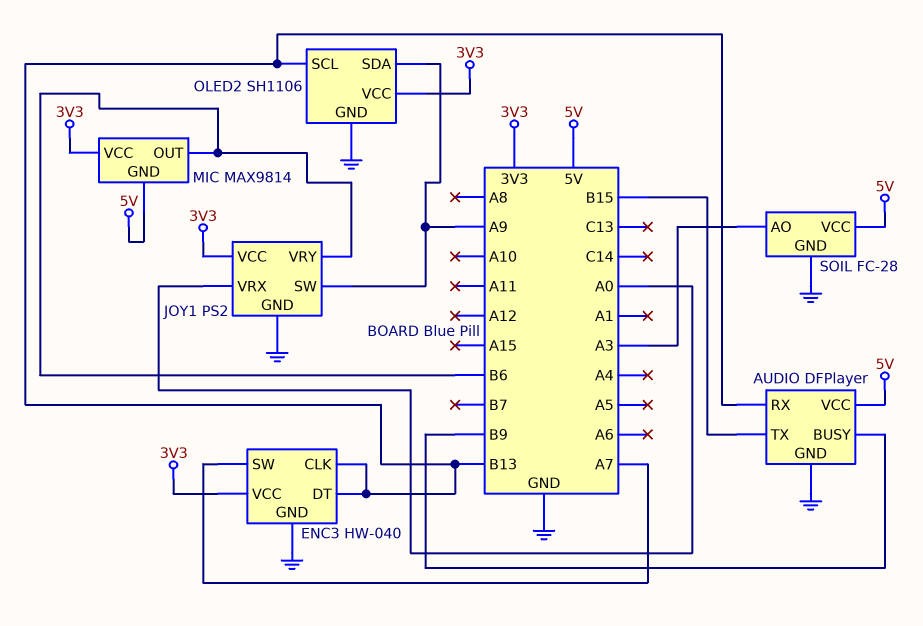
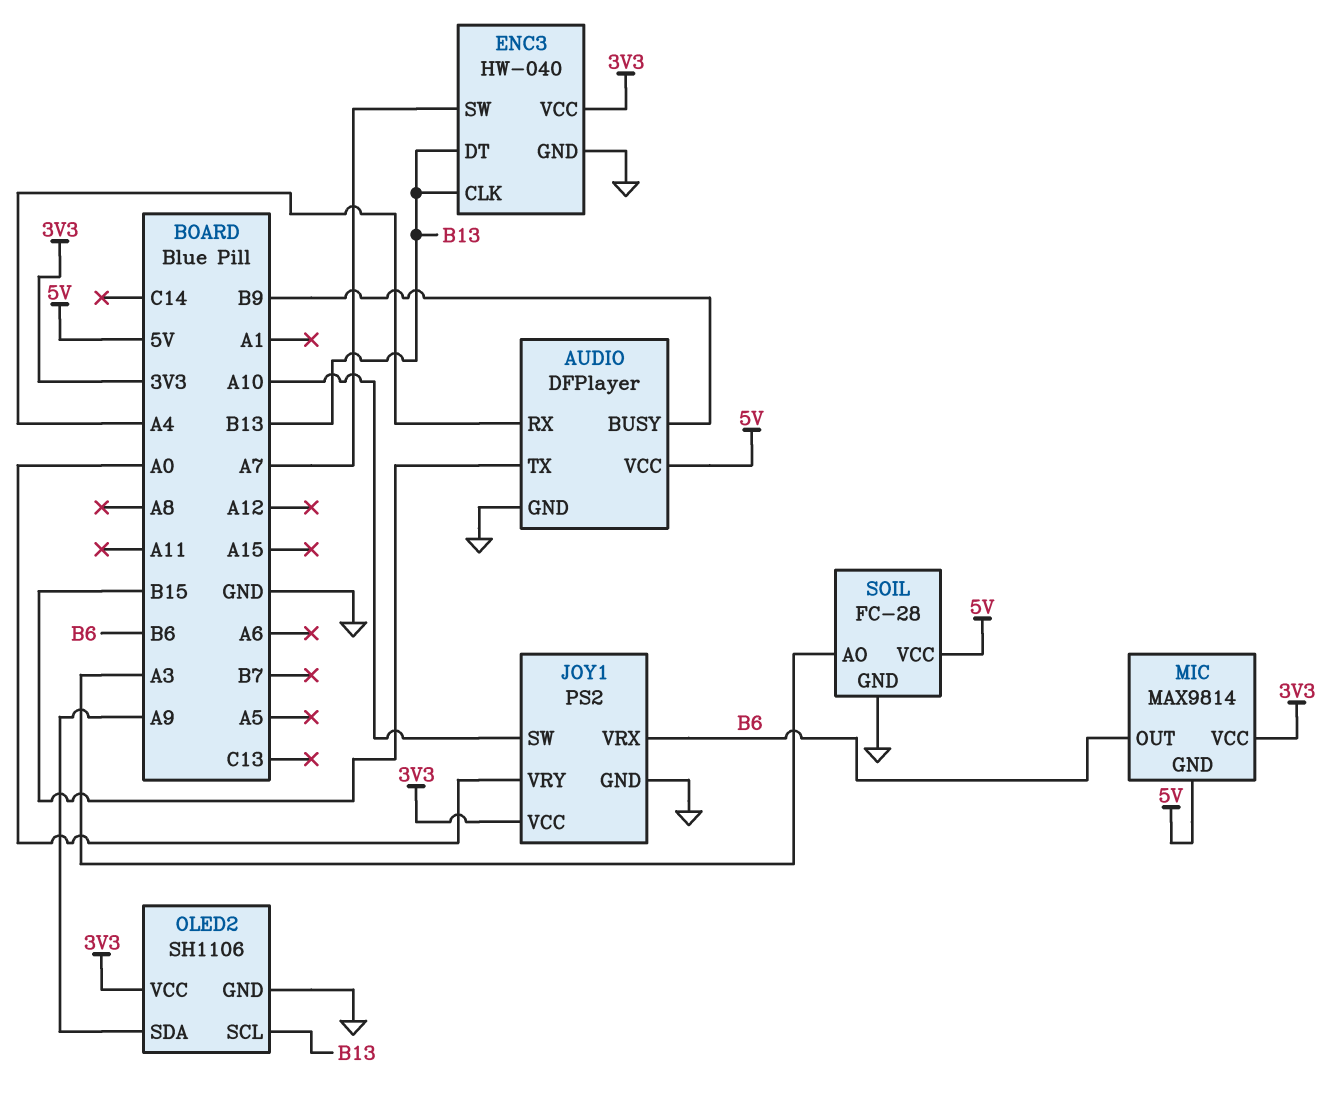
AUDIO pin RX: B13 -> A4
JOY1 pin SW: A9 -> A10
JOY1 pin VRX: A0 -> B6
JOY1 pin VRY: B6 -> A0

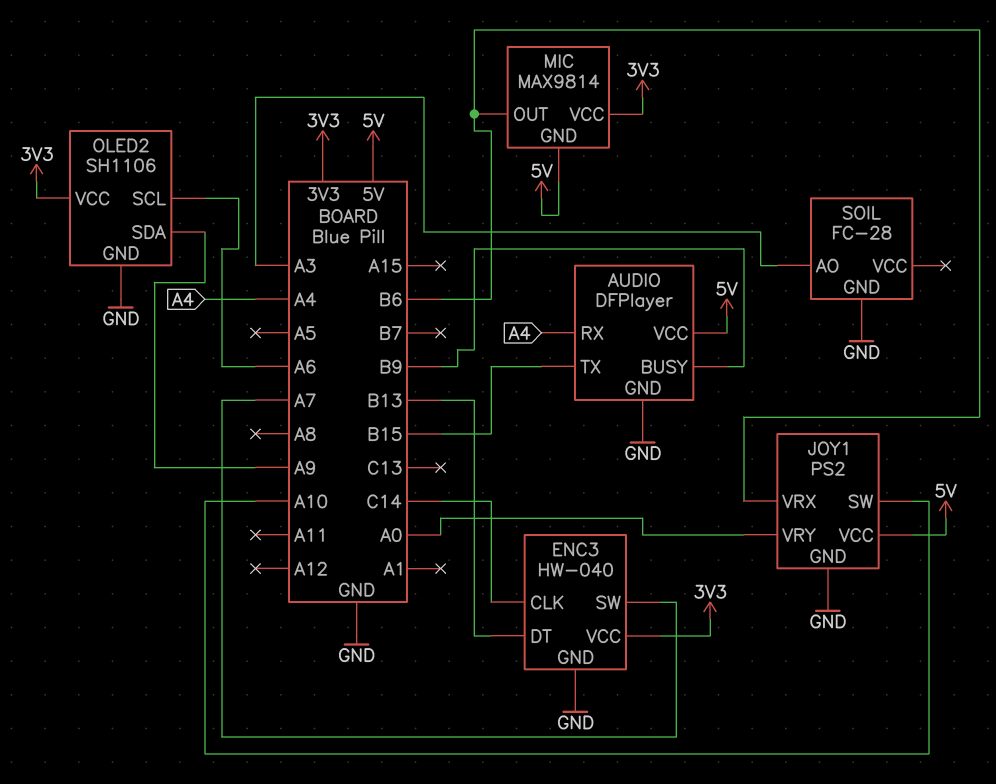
ENC3 pin CLK: B13 -> C14
JOY1 pin VCC: 3V3 -> 5V
OLED2 pin SCL: B13 -> A6
SOIL pin VCC: 5V -> none

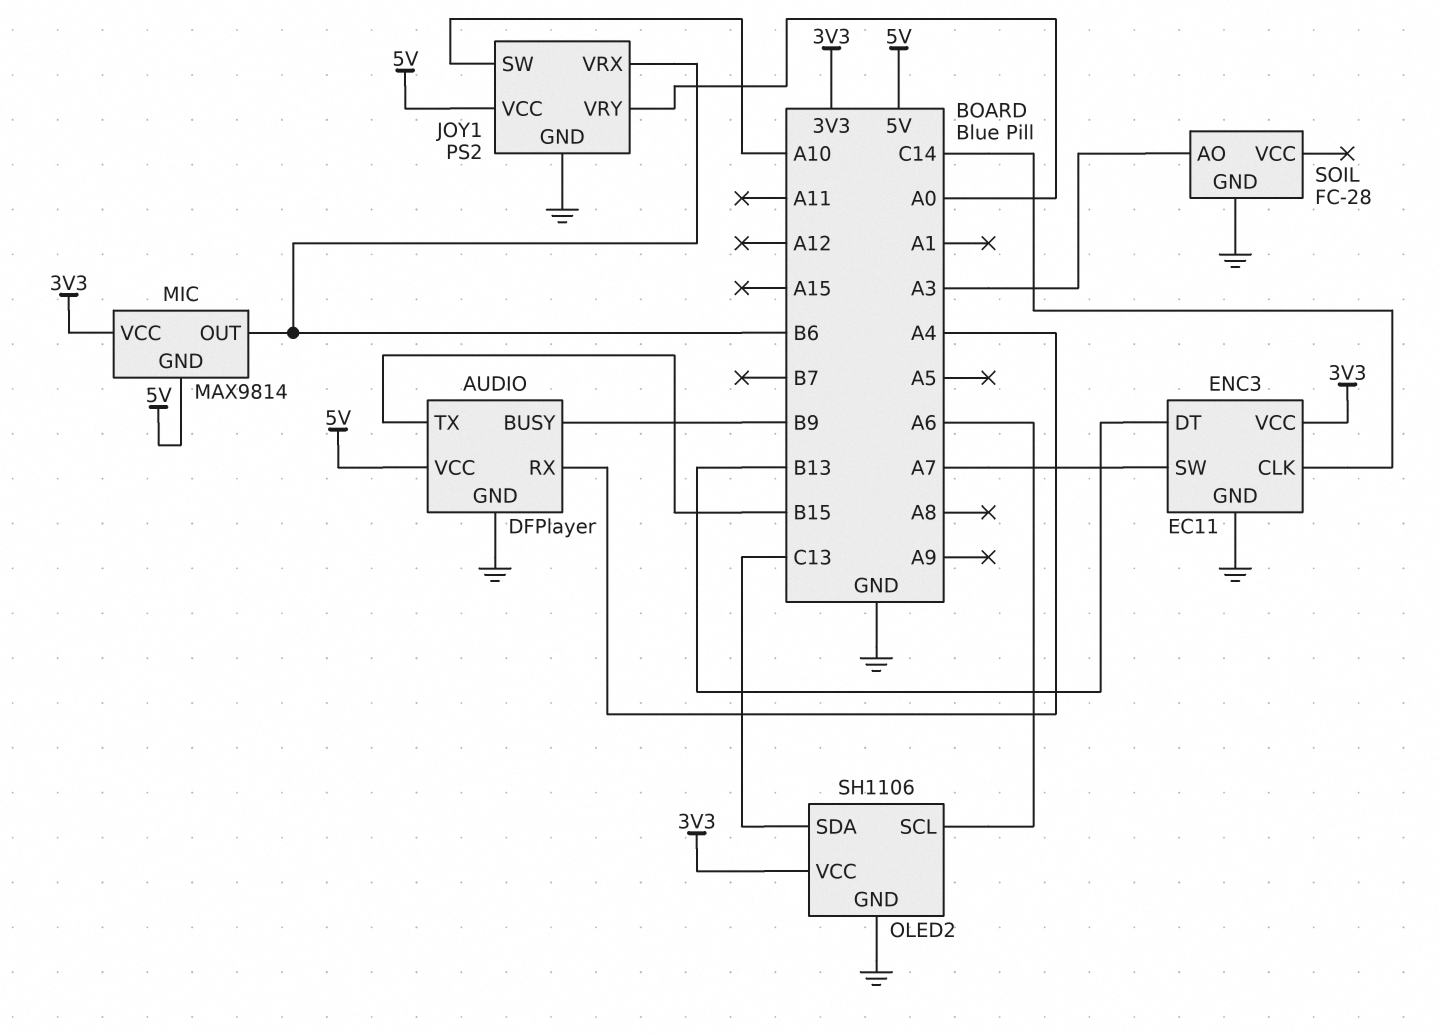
ENC3: HW-040 -> EC11
OLED2 pin SDA: A9 -> C13

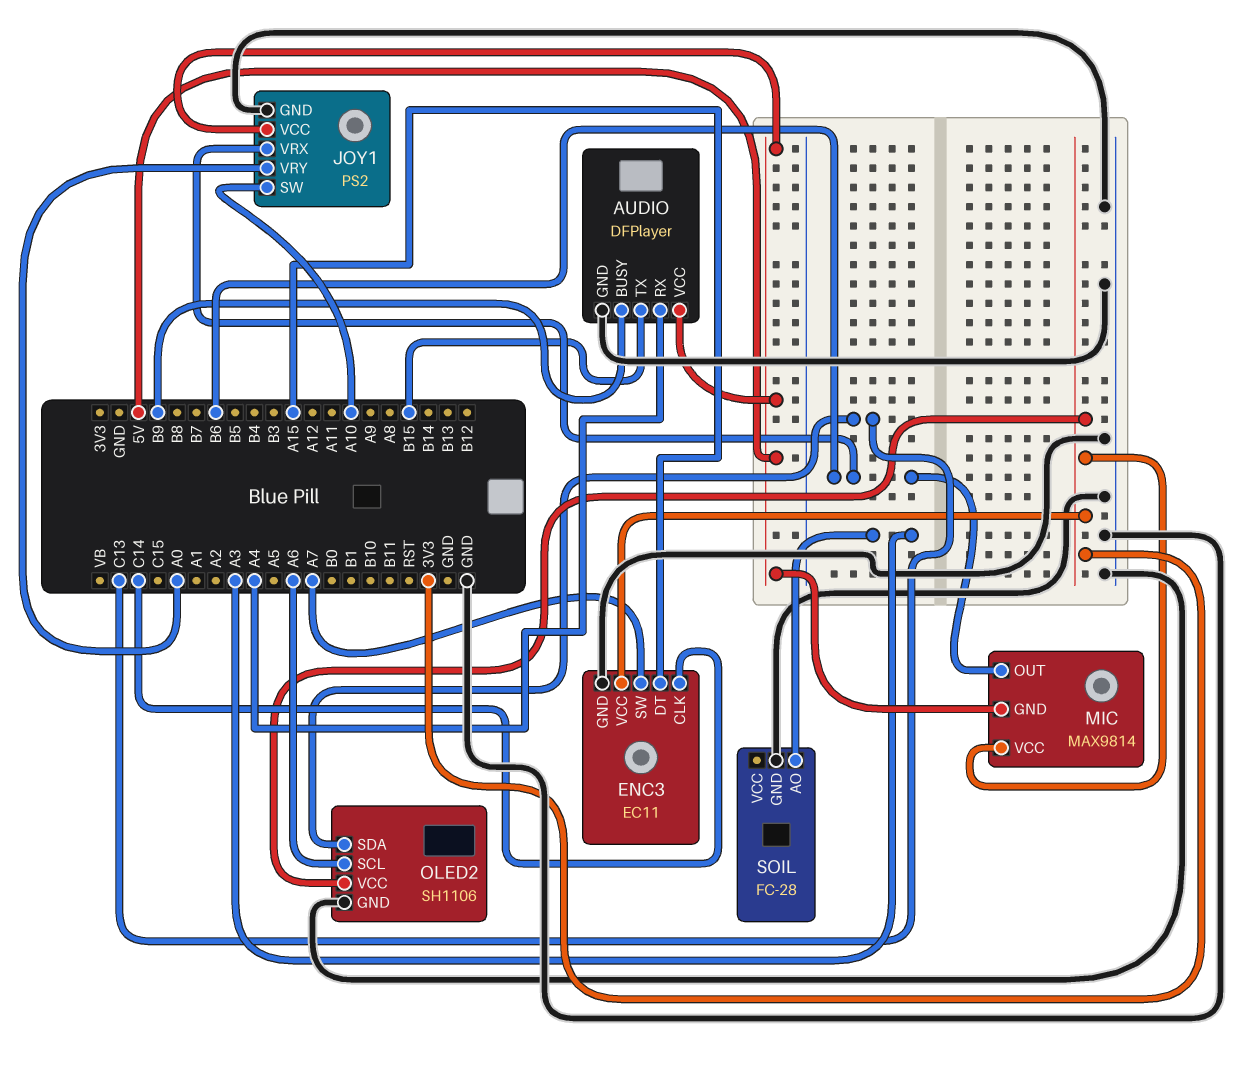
ENC3 pin DT: B13 -> A15

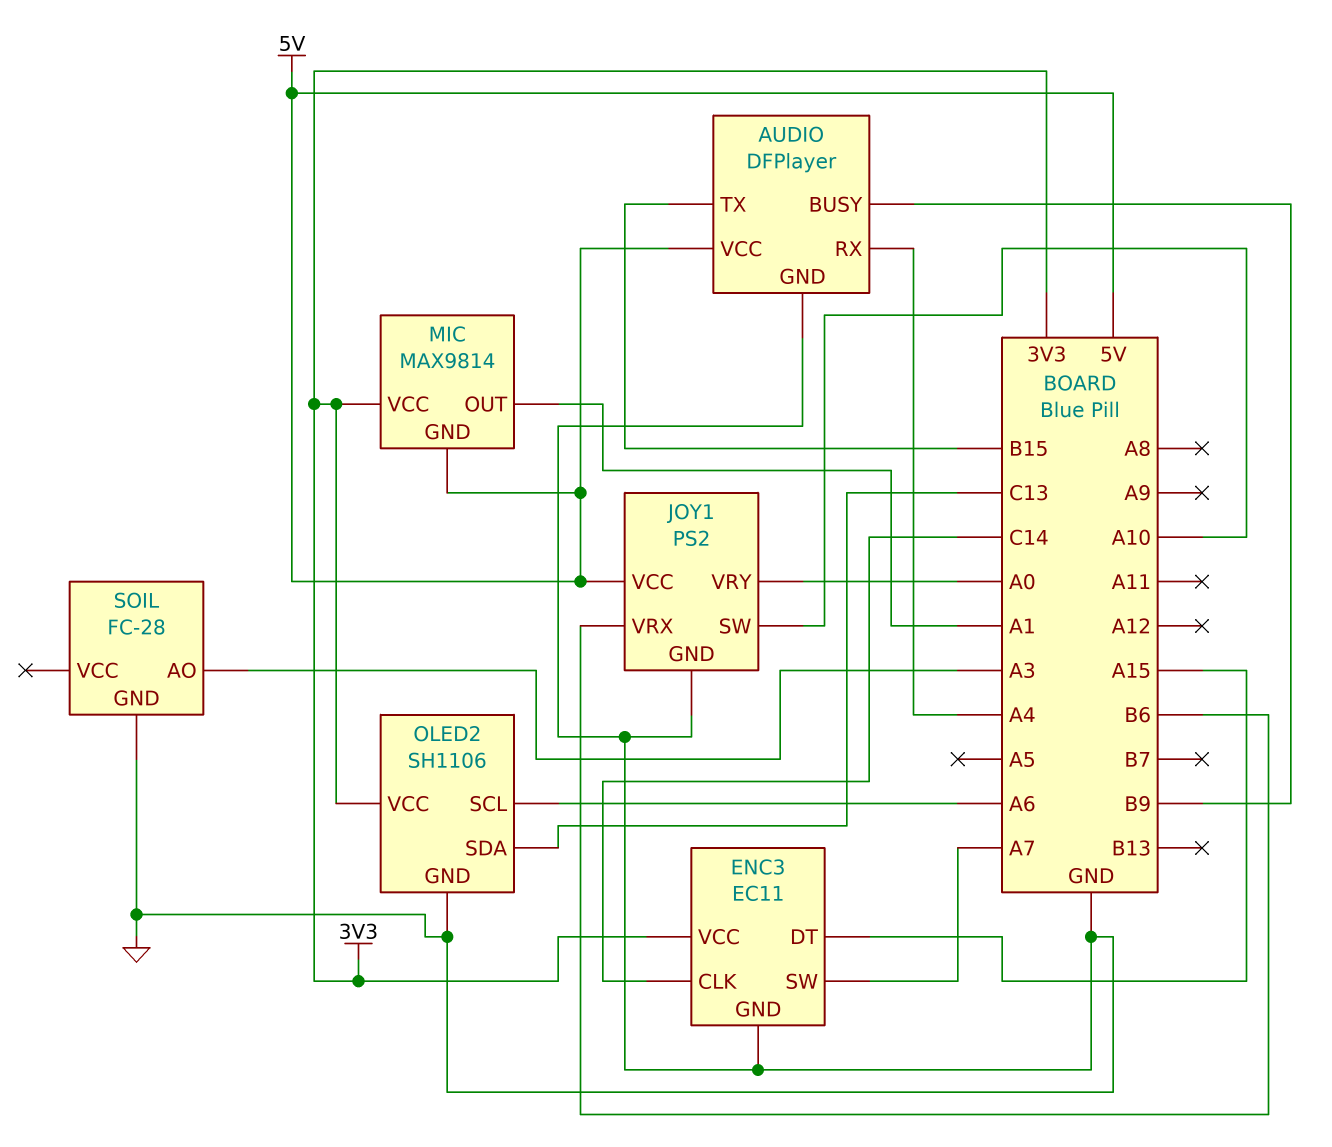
MIC pin OUT: B6 -> A1

